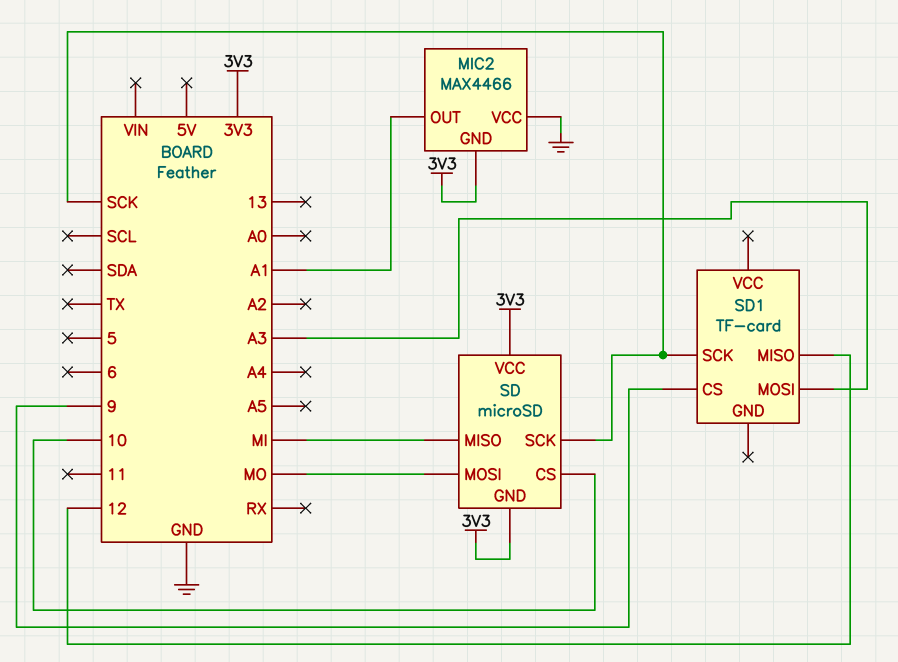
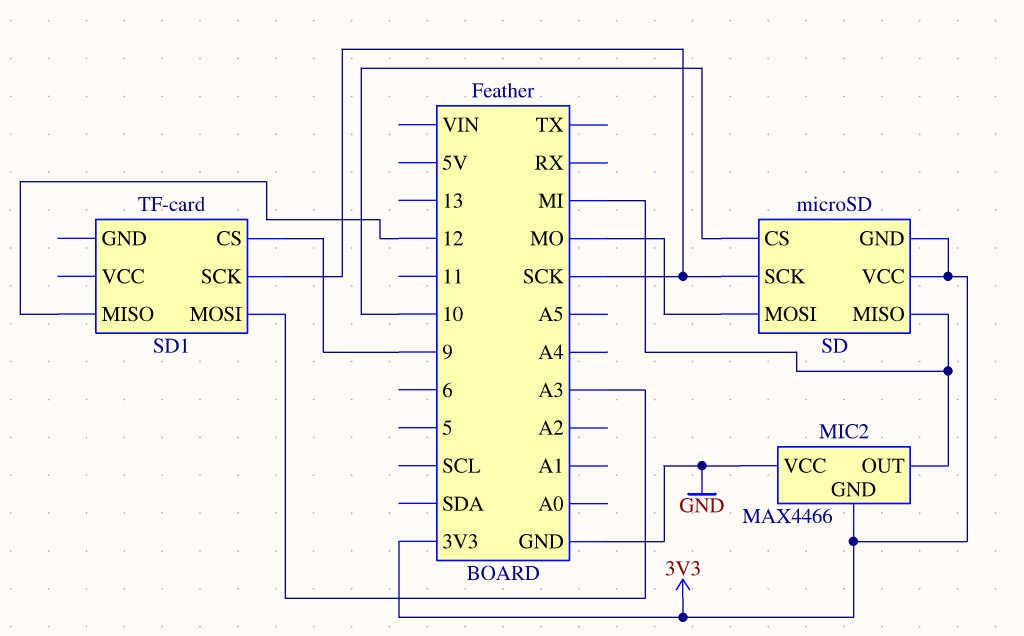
MIC2 pin OUT: A1 -> MI

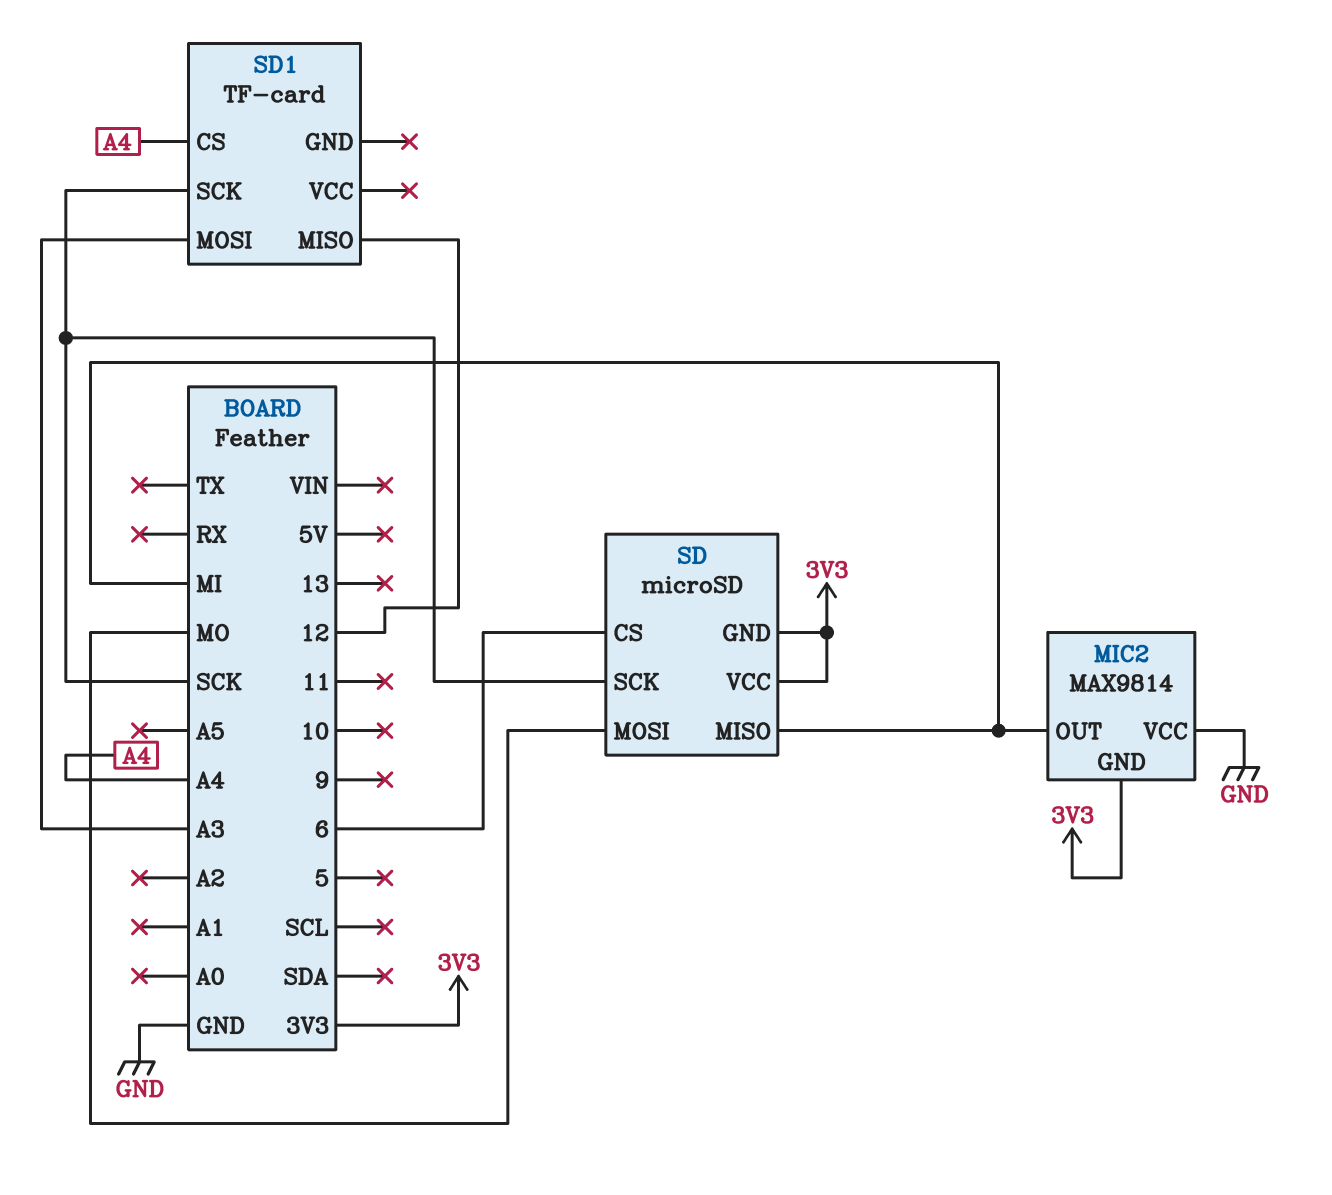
MIC2: MAX4466 -> MAX9814
SD pin CS: 10 -> 6
SD1 pin CS: 9 -> A4

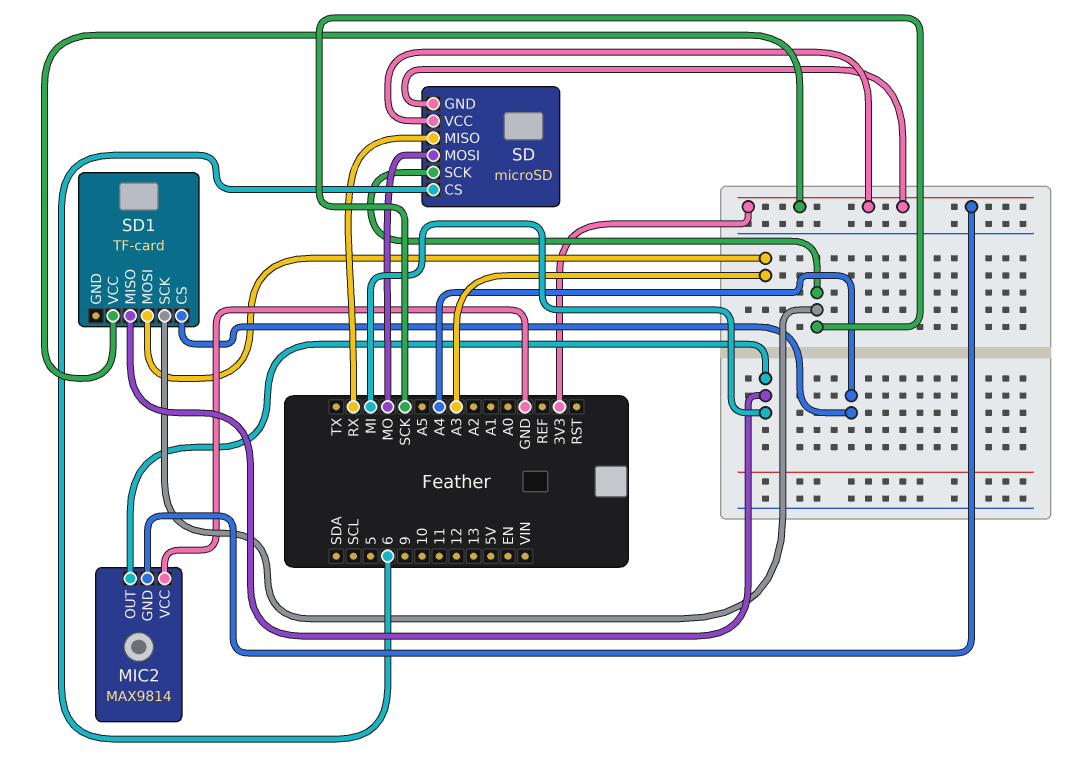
SD pin MISO: MI -> RX
SD1 pin MISO: 12 -> MI
SD1 pin VCC: none -> 3V3

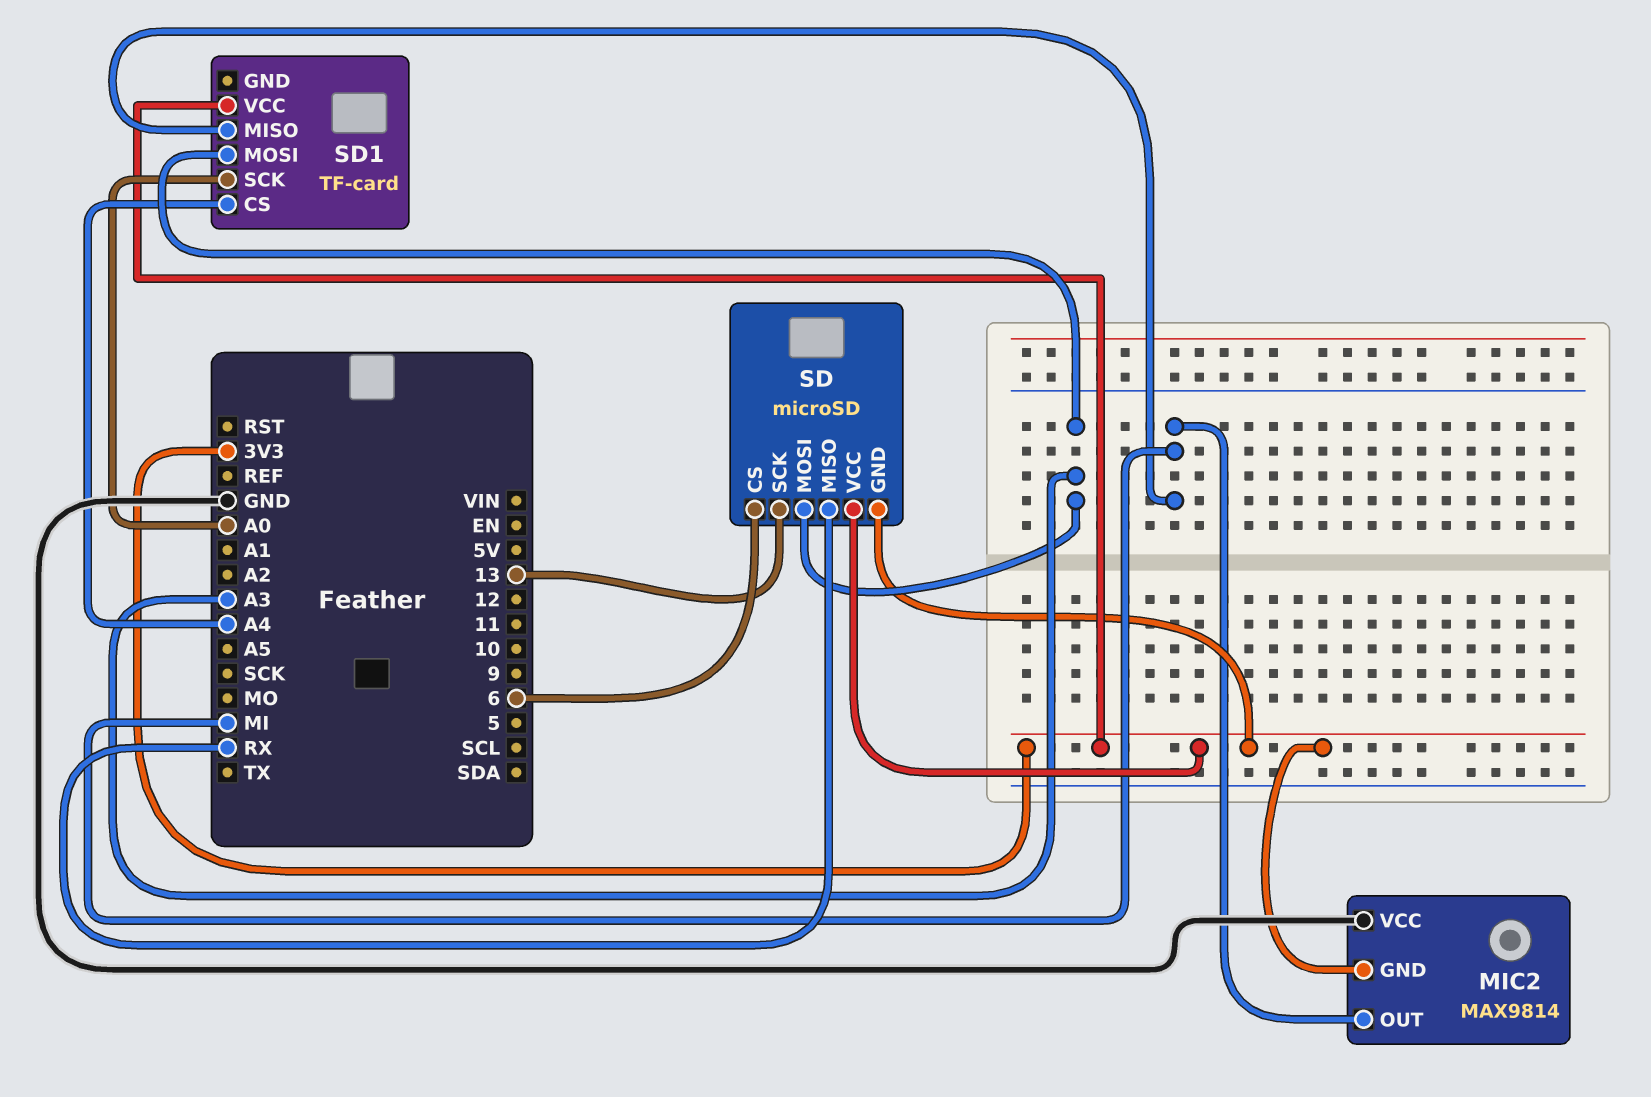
SD pin MOSI: MO -> A3
SD pin SCK: SCK -> 13
SD1 pin SCK: SCK -> A0

